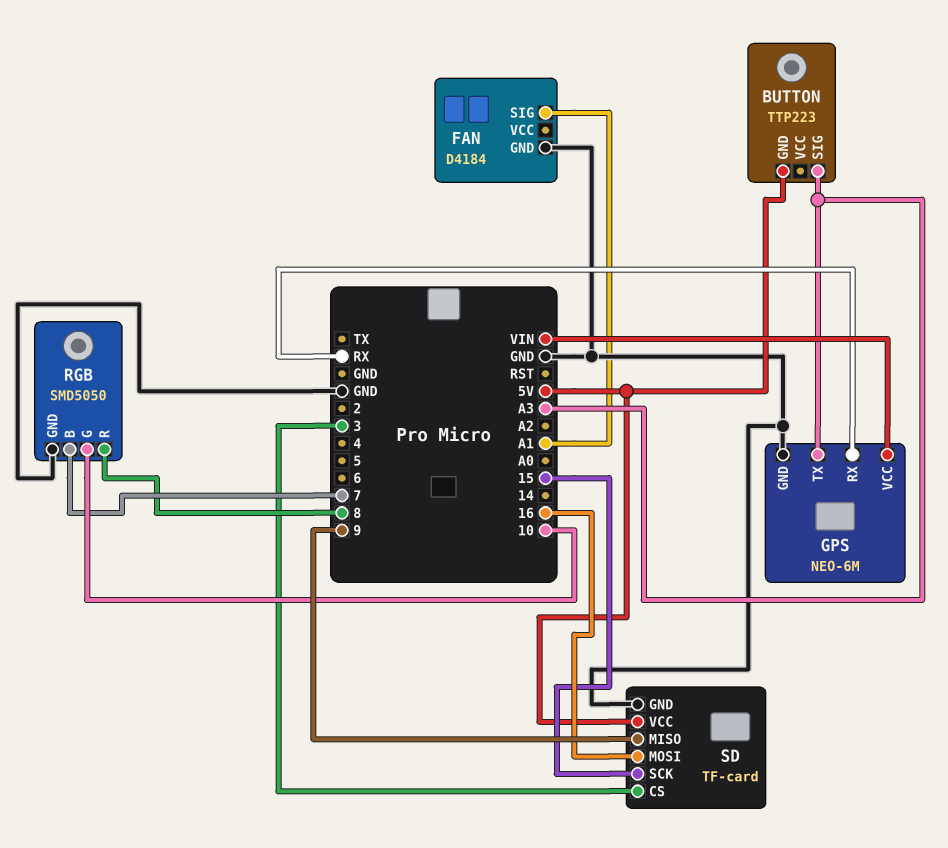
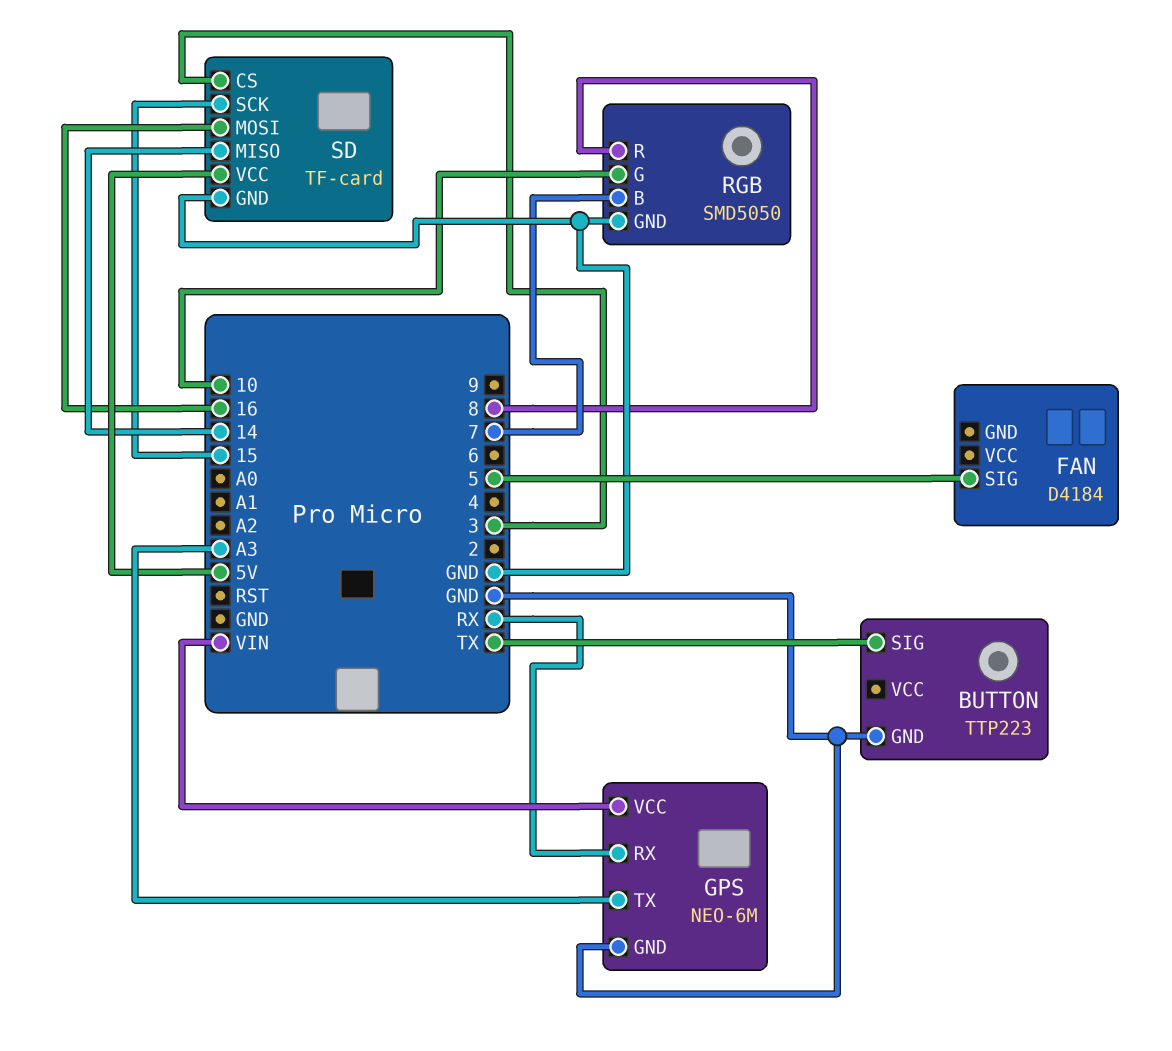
BUTTON pin GND: 5V -> GND
BUTTON pin SIG: A3 -> TX
FAN pin GND: GND -> none
FAN pin SIG: A1 -> 5
SD pin MISO: 9 -> 14

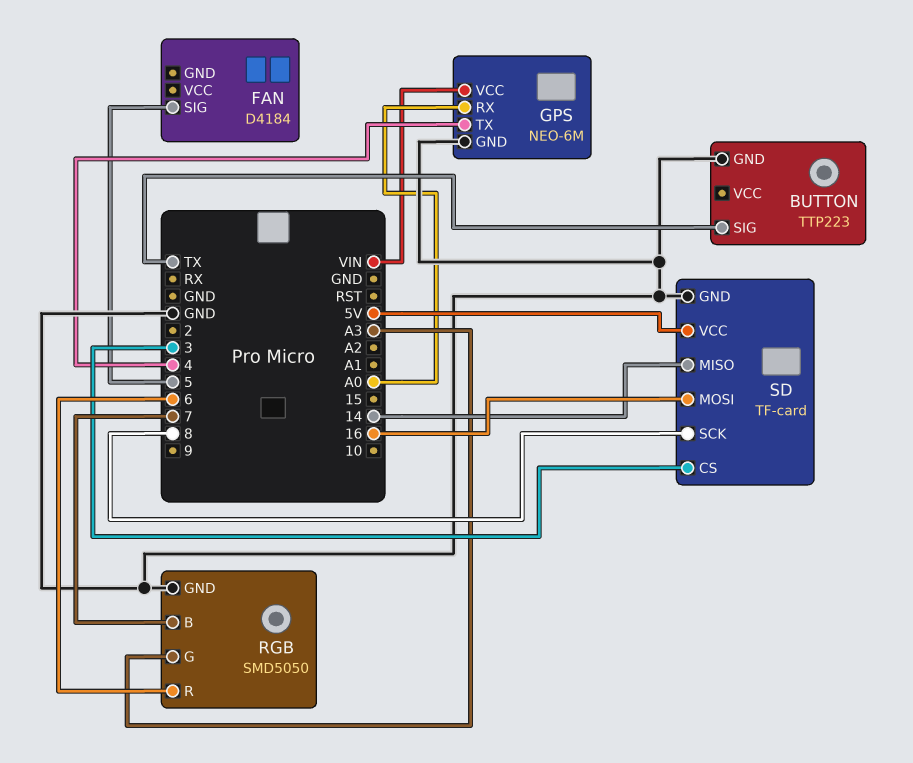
GPS pin RX: RX -> A0
GPS pin TX: A3 -> 4
RGB pin G: 10 -> A3
RGB pin R: 8 -> 6
SD pin SCK: 15 -> 8

